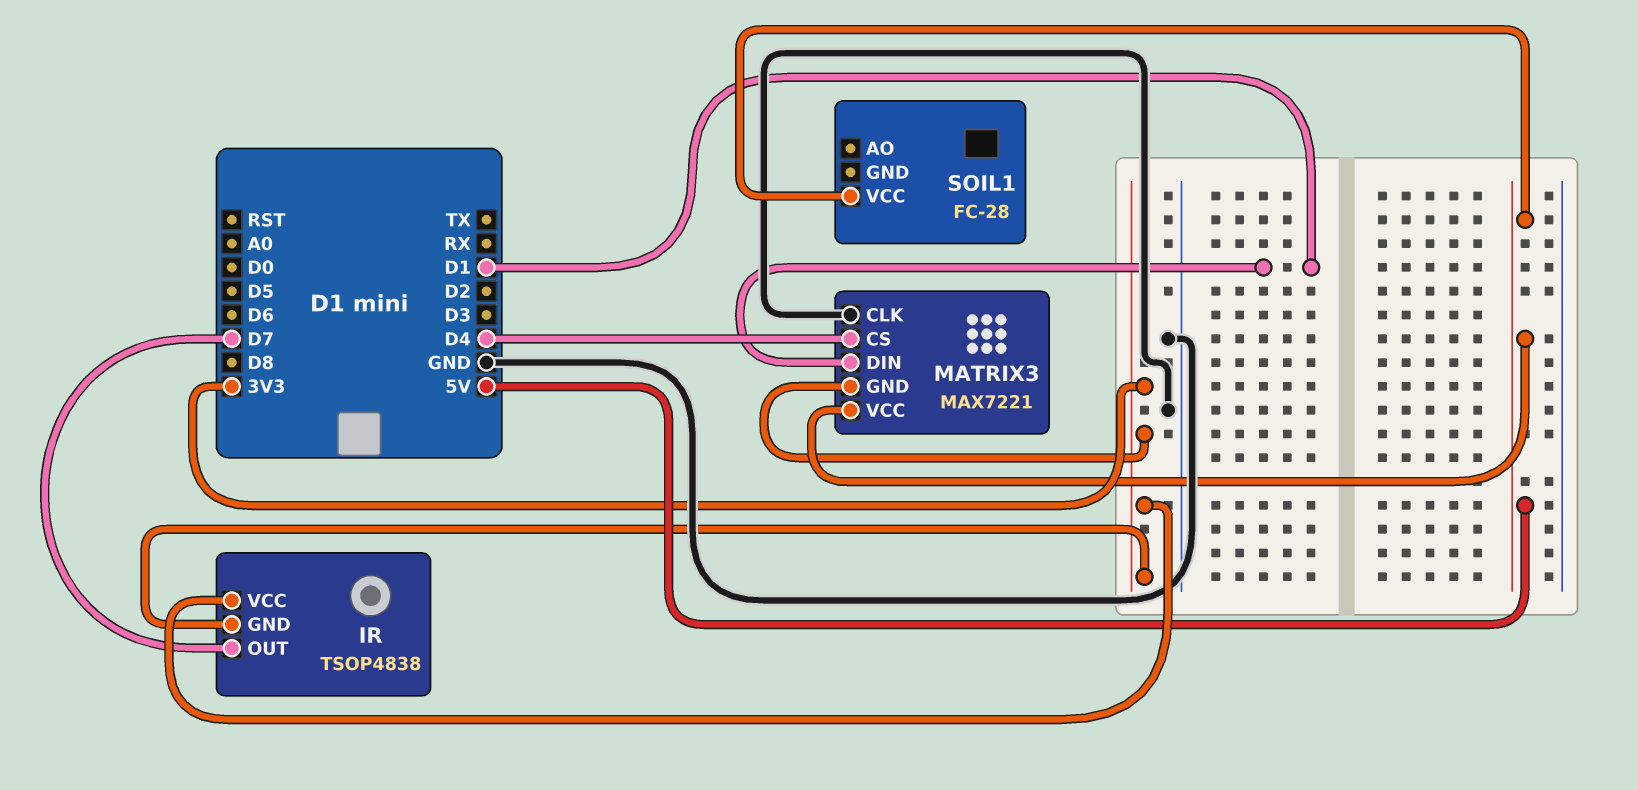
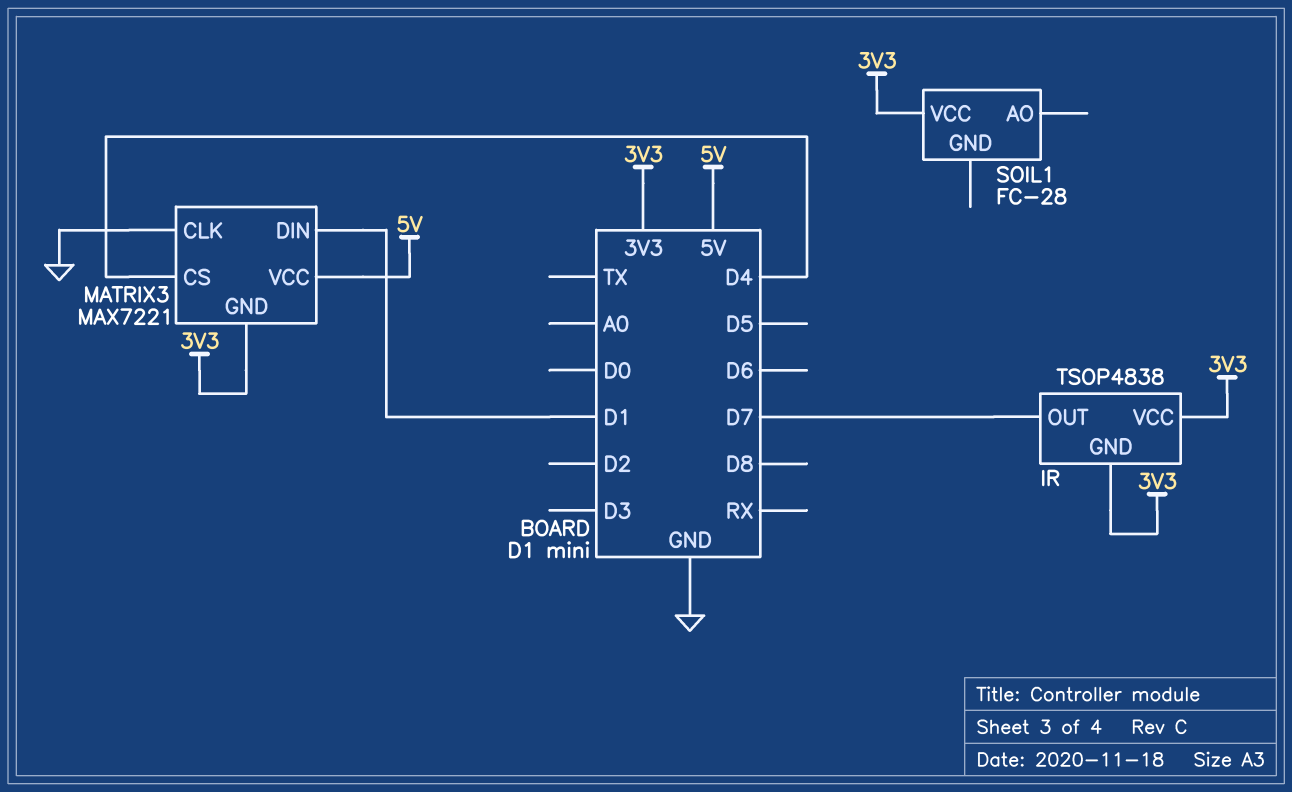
SOIL1 pin VCC: 5V -> 3V3

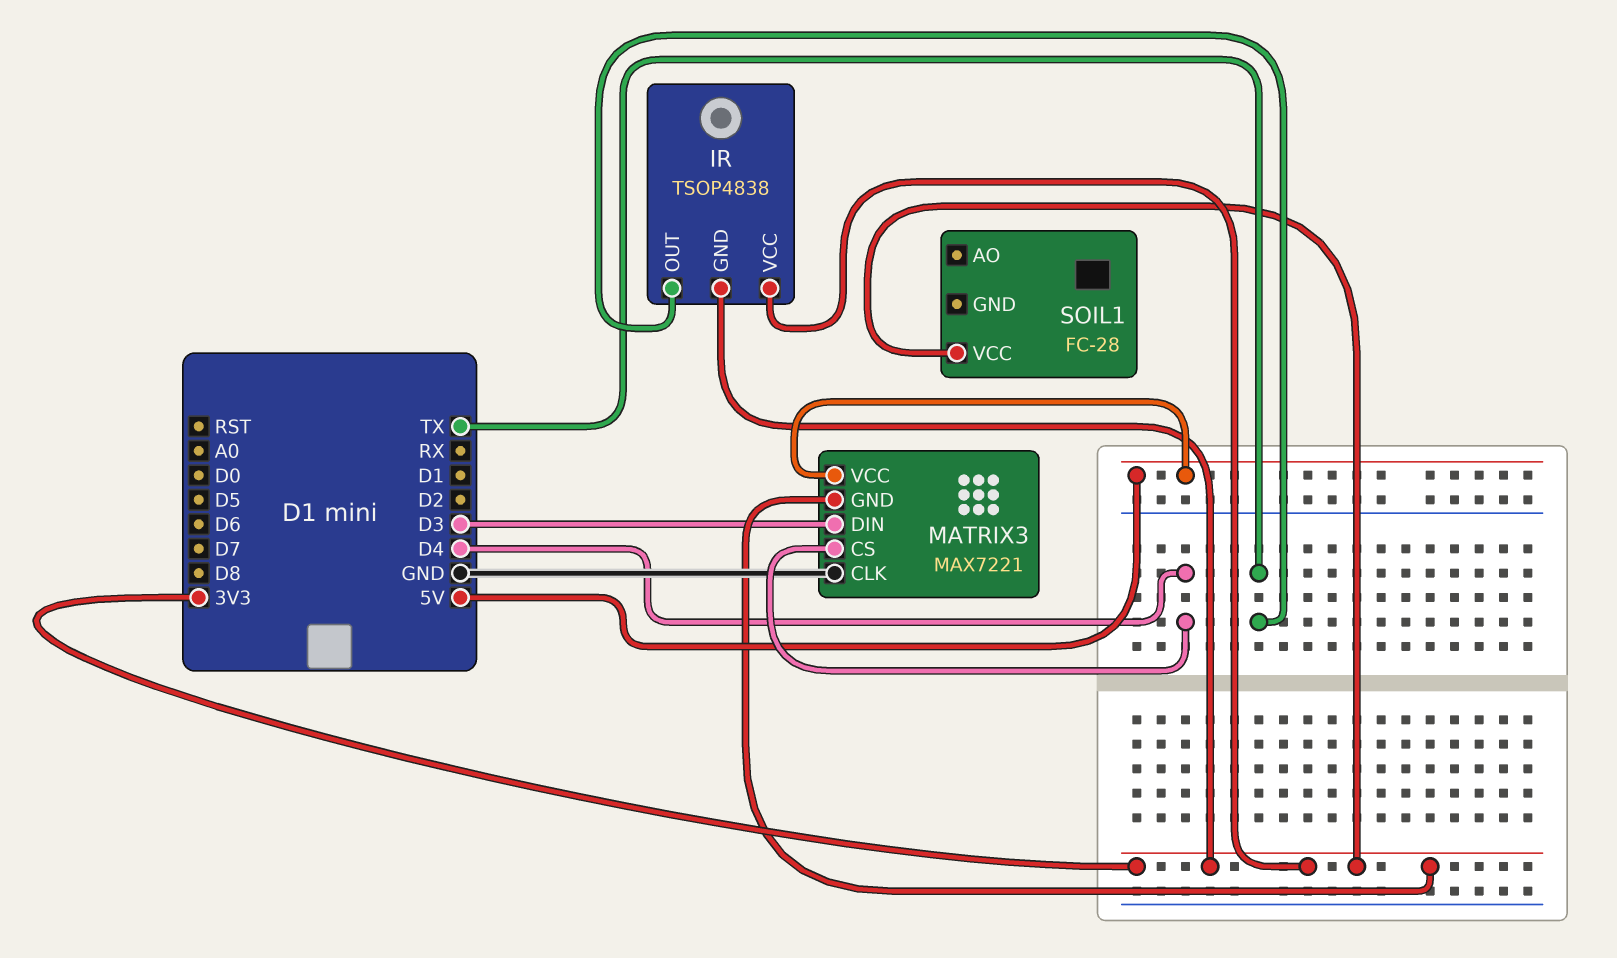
IR pin OUT: D7 -> TX
MATRIX3 pin DIN: D1 -> D3

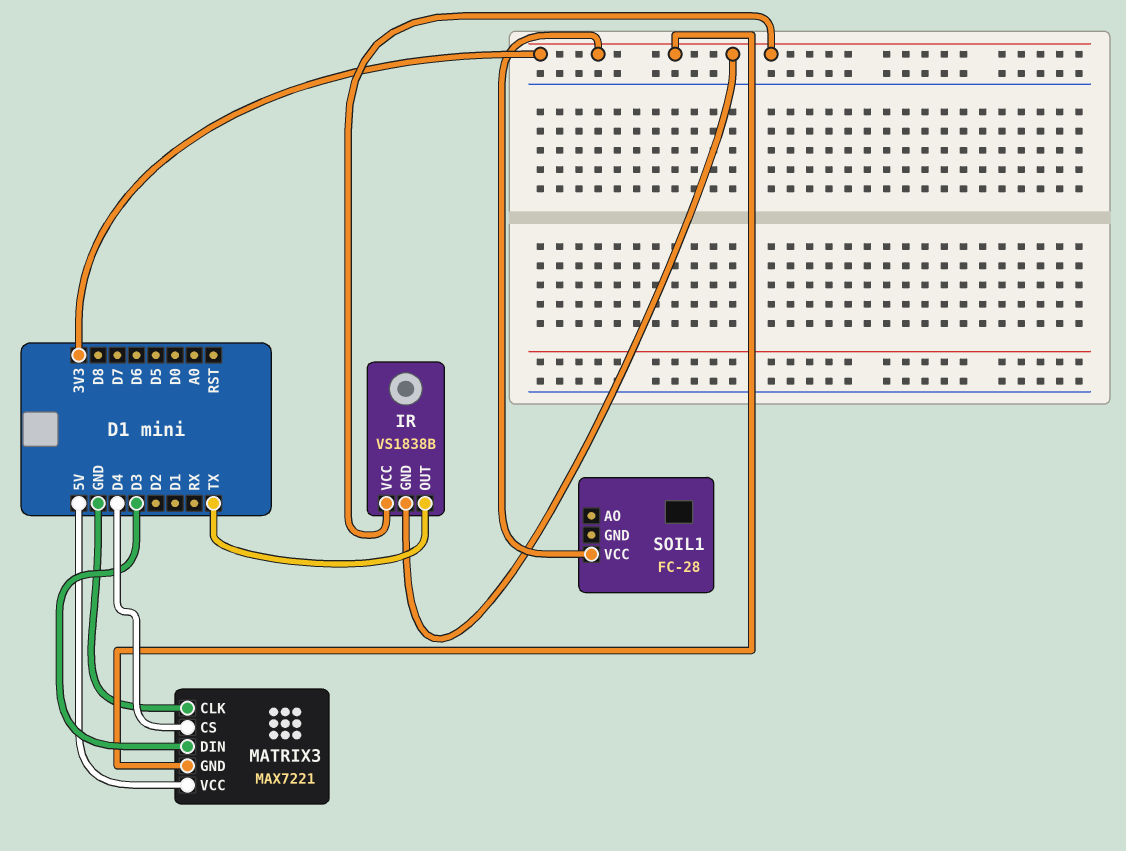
IR: TSOP4838 -> VS1838B

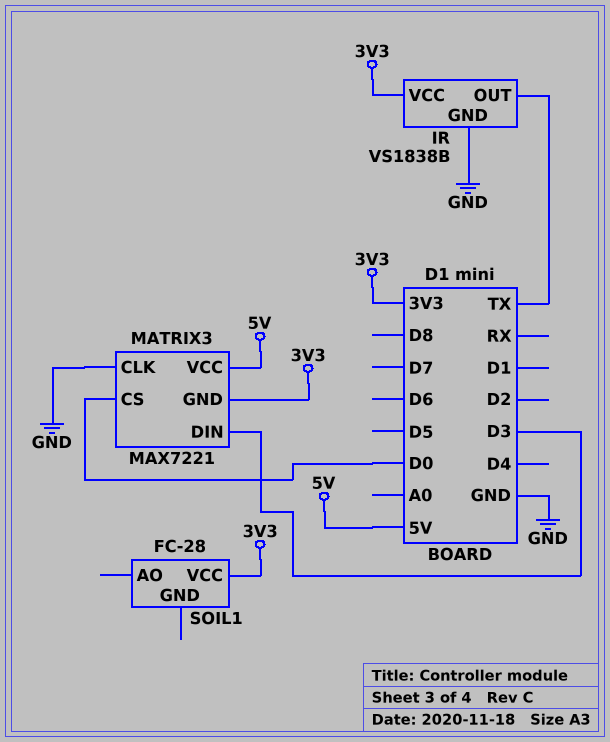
IR pin GND: 3V3 -> GND
MATRIX3 pin CS: D4 -> D0

